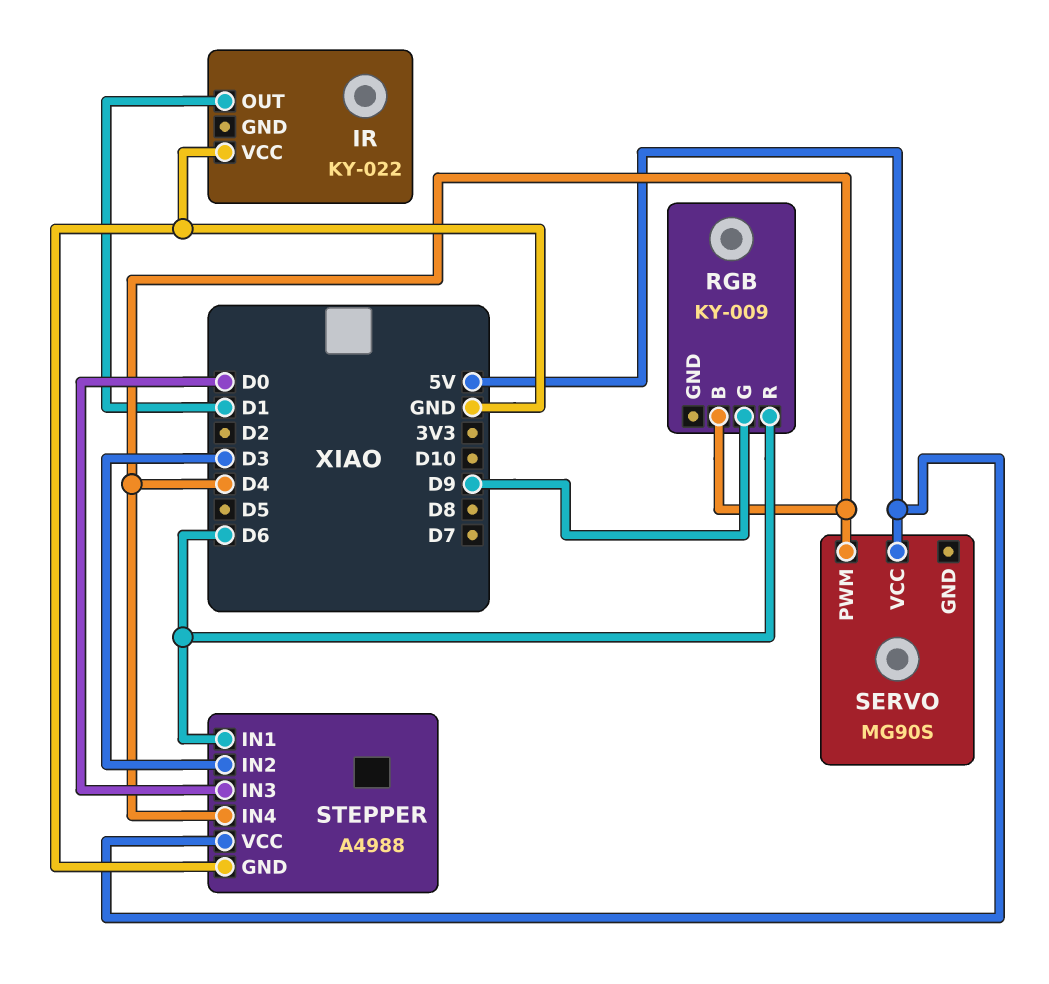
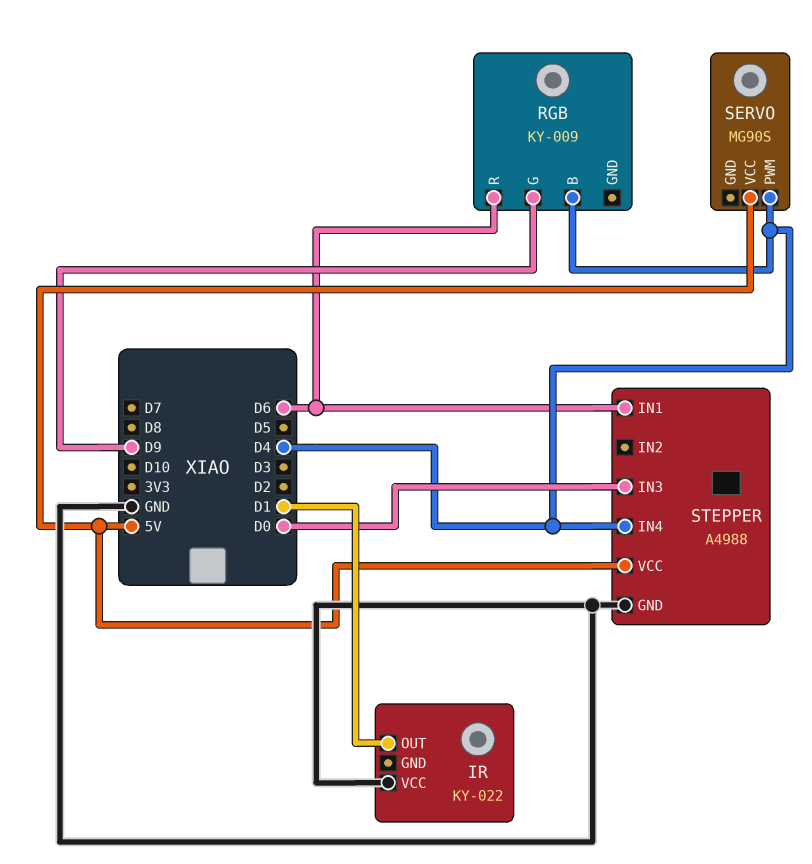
STEPPER pin IN2: D3 -> none

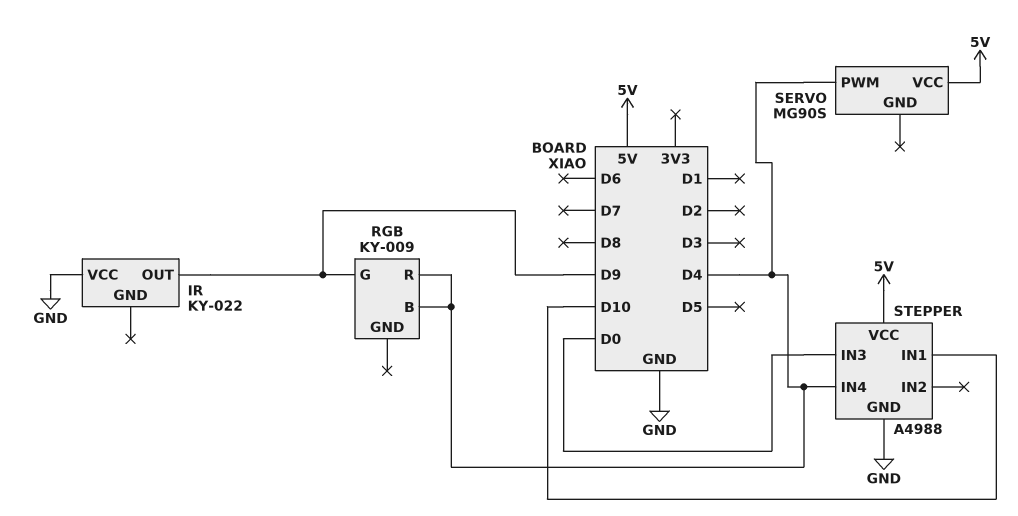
IR pin OUT: D1 -> D9
RGB pin R: D6 -> D4
STEPPER pin IN1: D6 -> D10

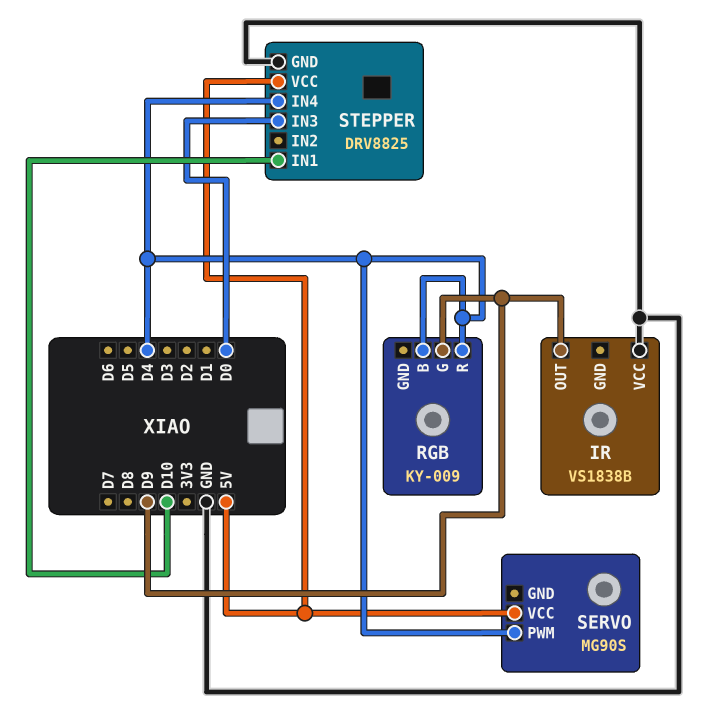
IR: KY-022 -> VS1838B
STEPPER: A4988 -> DRV8825

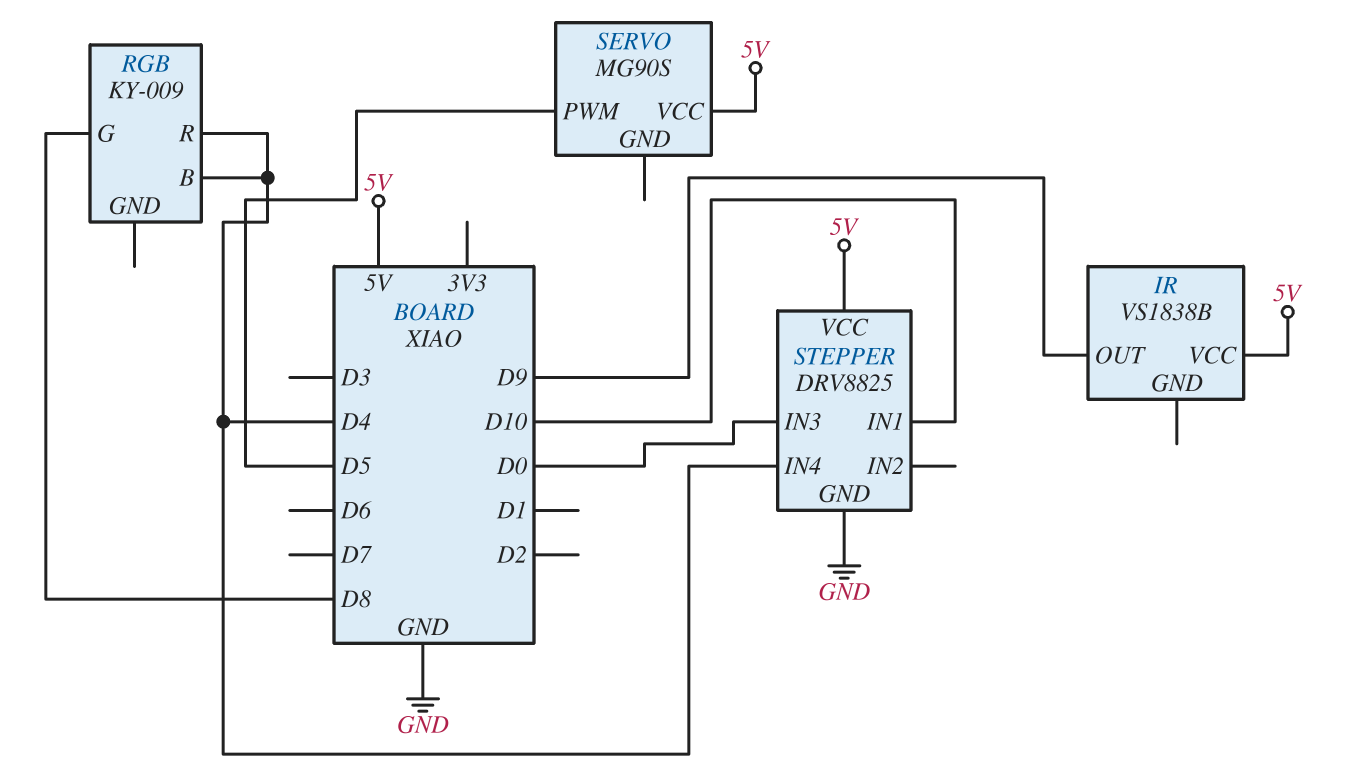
IR pin VCC: GND -> 5V
RGB pin G: D9 -> D8
SERVO pin PWM: D4 -> D5

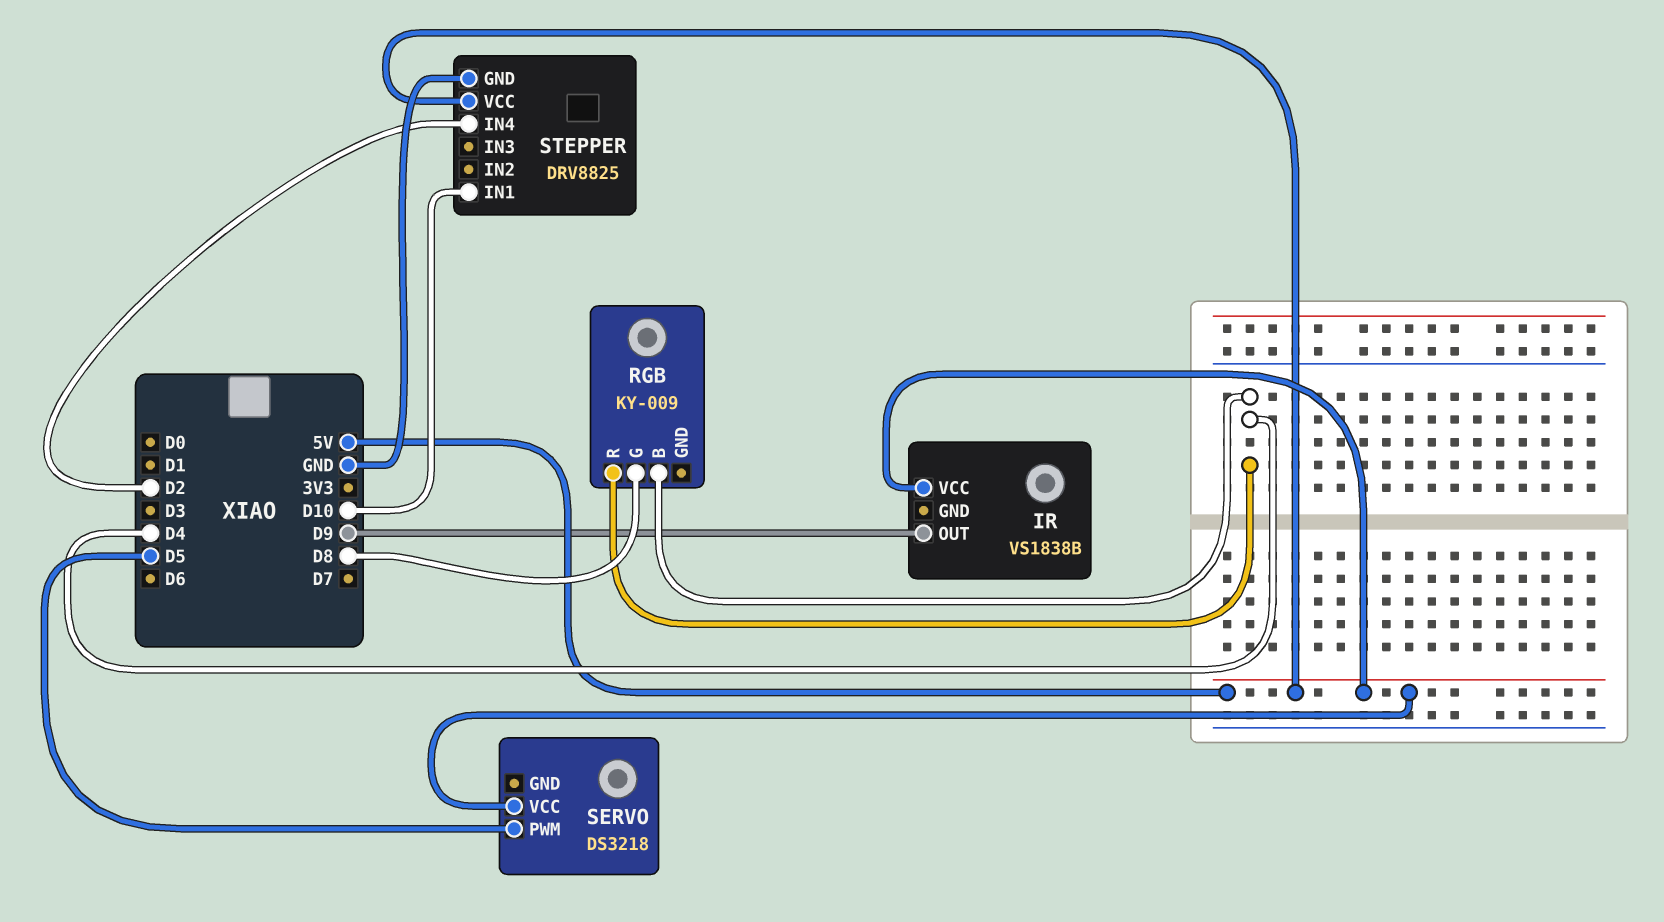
SERVO: MG90S -> DS3218
STEPPER pin IN3: D0 -> none
STEPPER pin IN4: D4 -> D2

